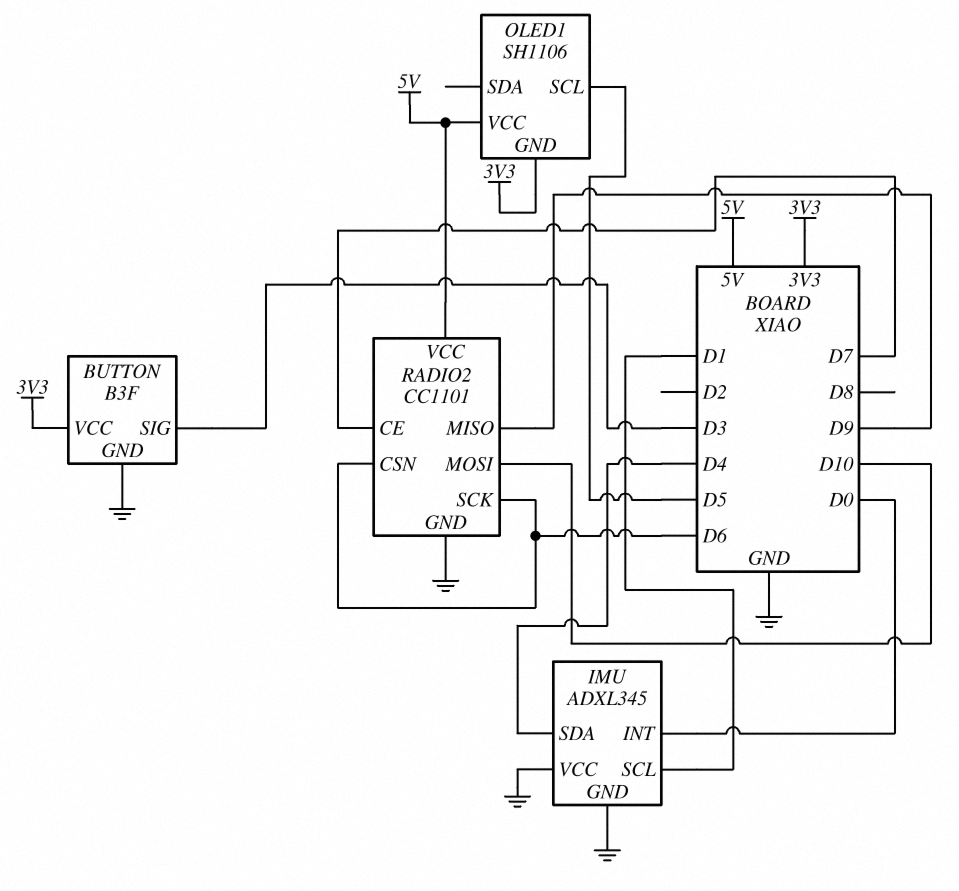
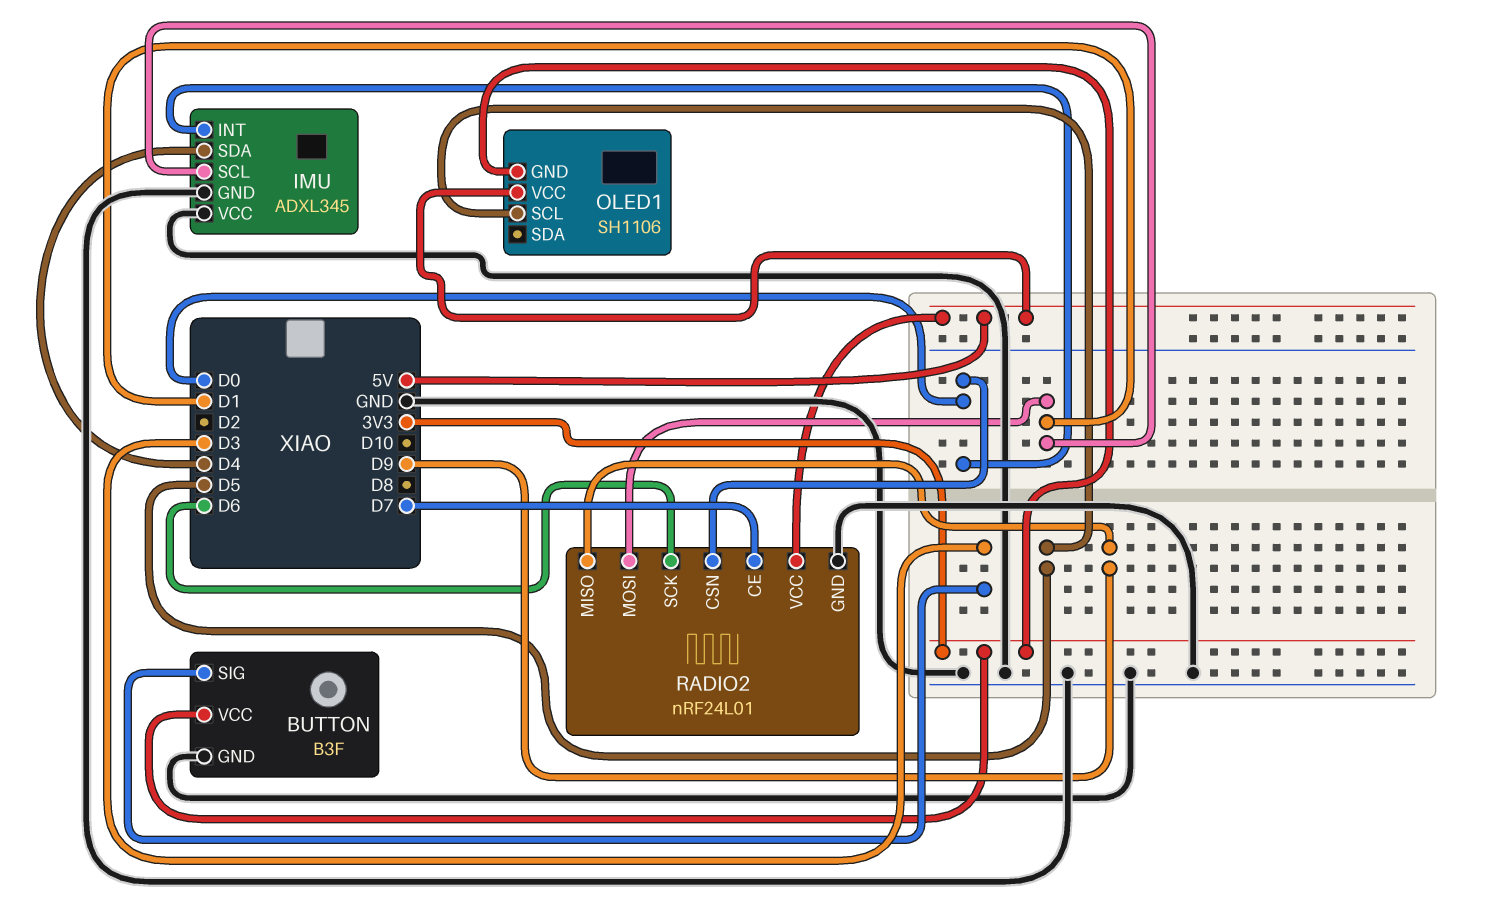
RADIO2: CC1101 -> nRF24L01
RADIO2 pin CSN: D6 -> D0
RADIO2 pin MOSI: D10 -> D1

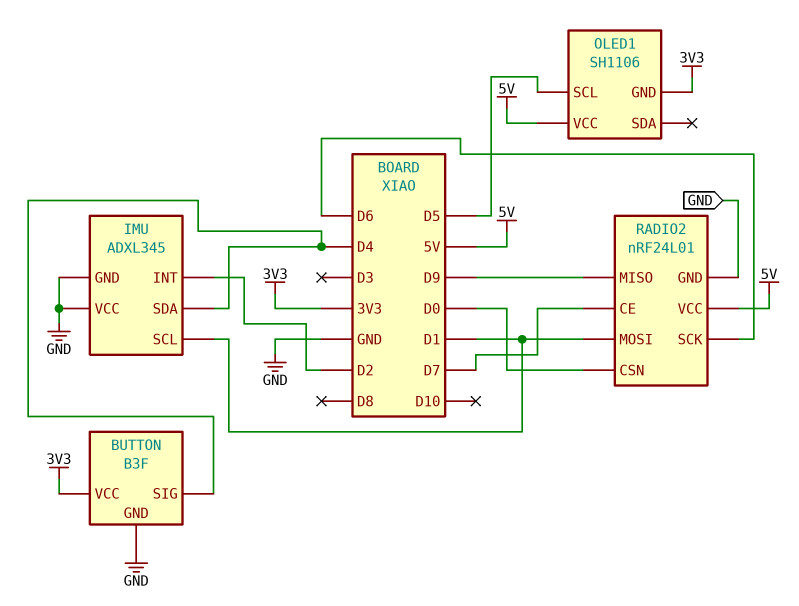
BUTTON pin SIG: D3 -> D4
IMU pin INT: D0 -> D2

